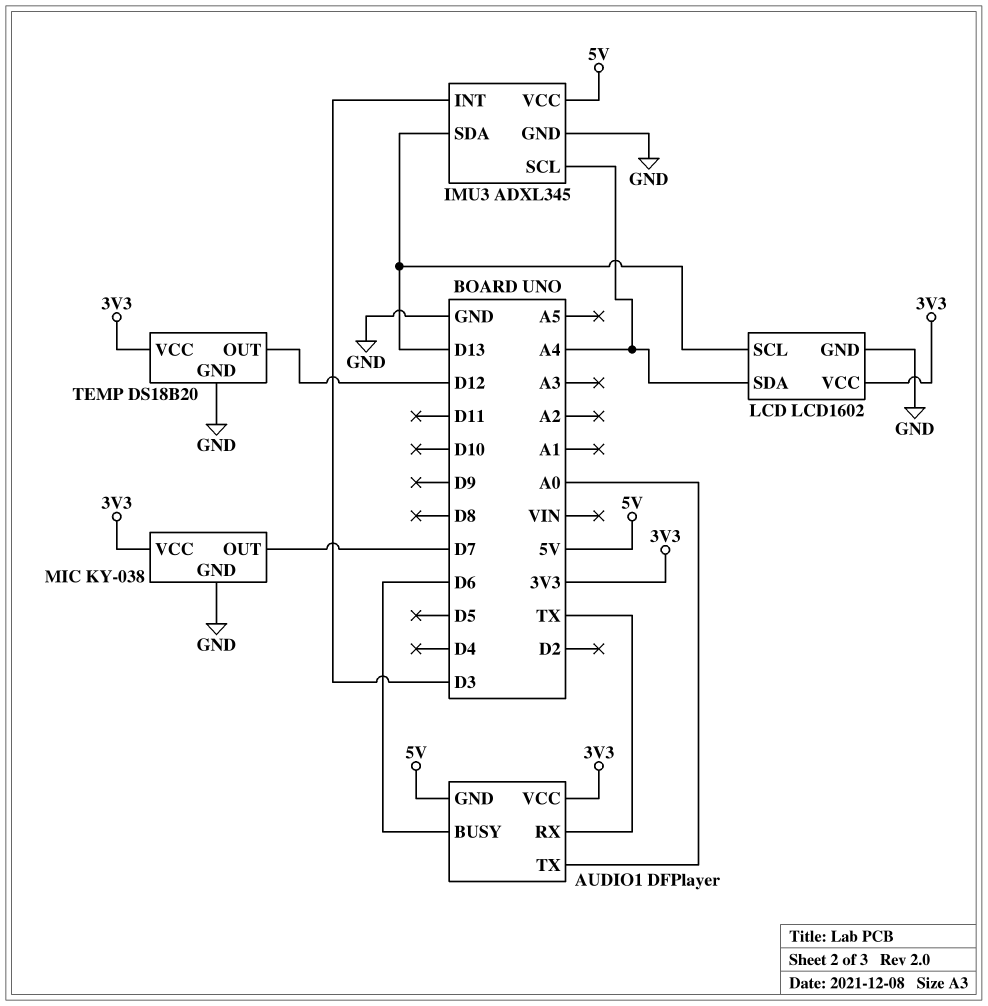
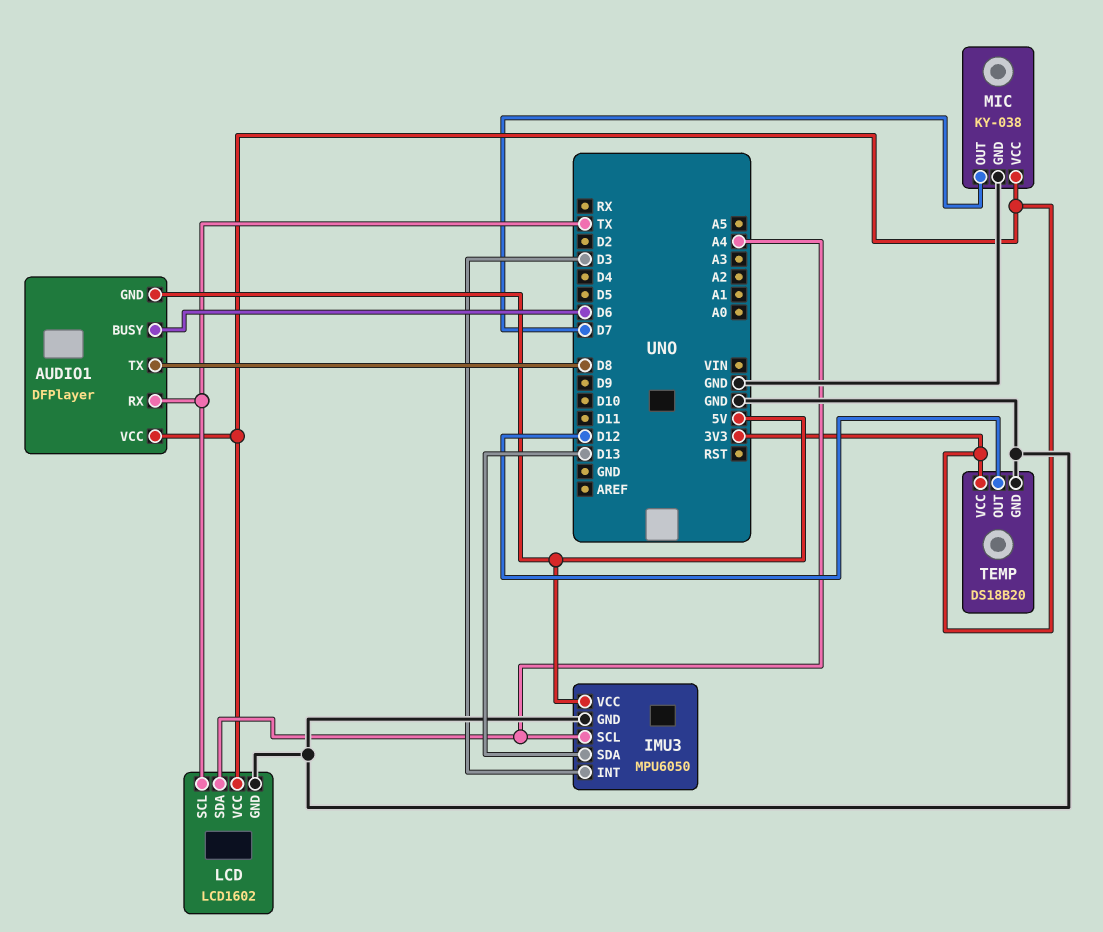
AUDIO1 pin TX: A0 -> D8
IMU3: ADXL345 -> MPU6050
LCD pin SCL: D13 -> TX

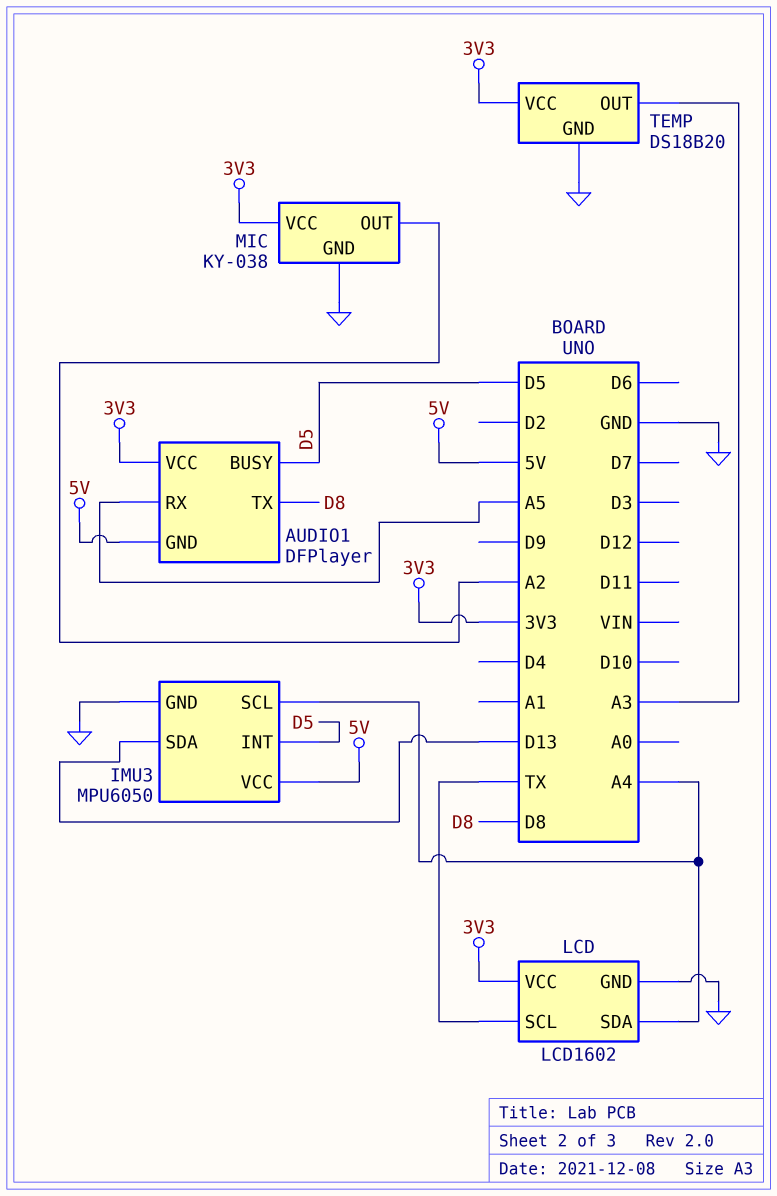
AUDIO1 pin BUSY: D6 -> D5
AUDIO1 pin RX: TX -> A5
IMU3 pin INT: D3 -> D5
MIC pin OUT: D7 -> A2
TEMP pin OUT: D12 -> A3

